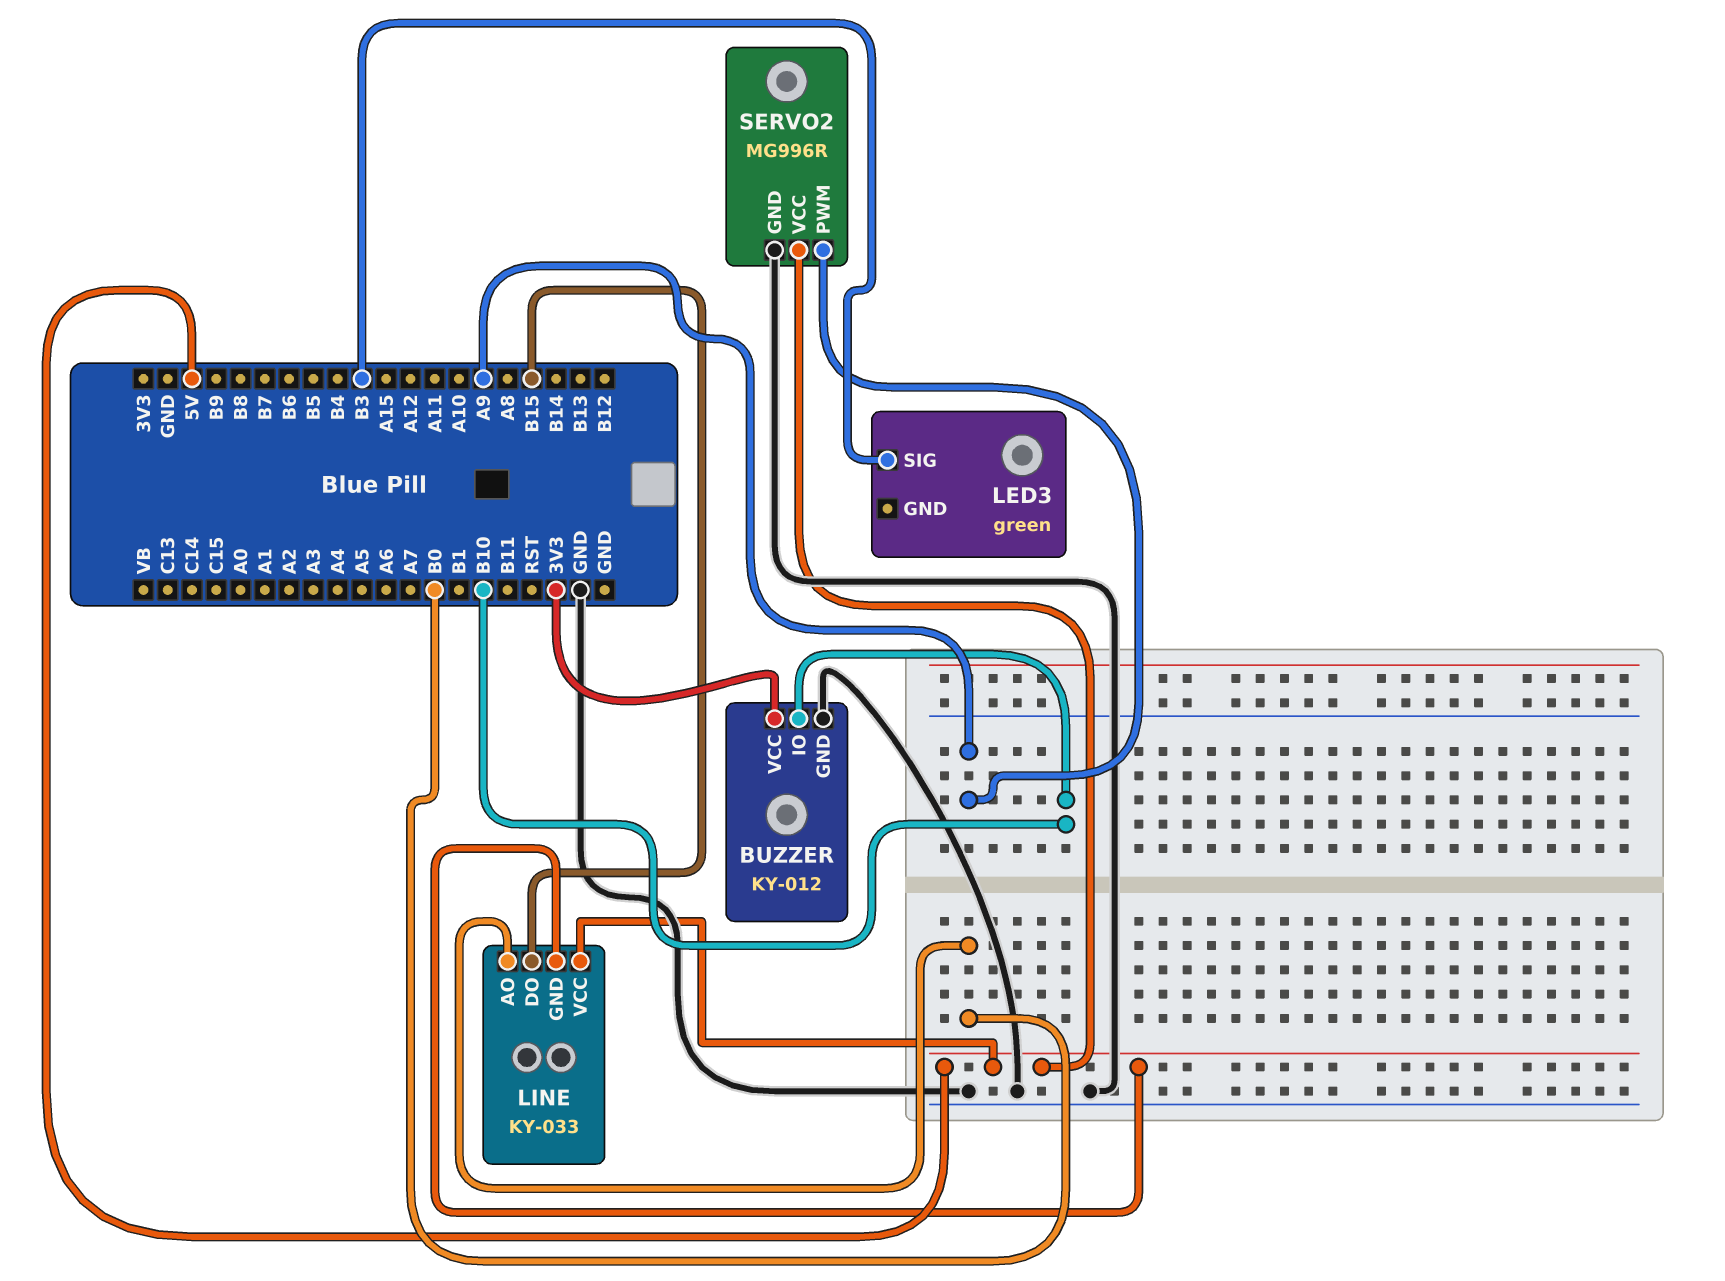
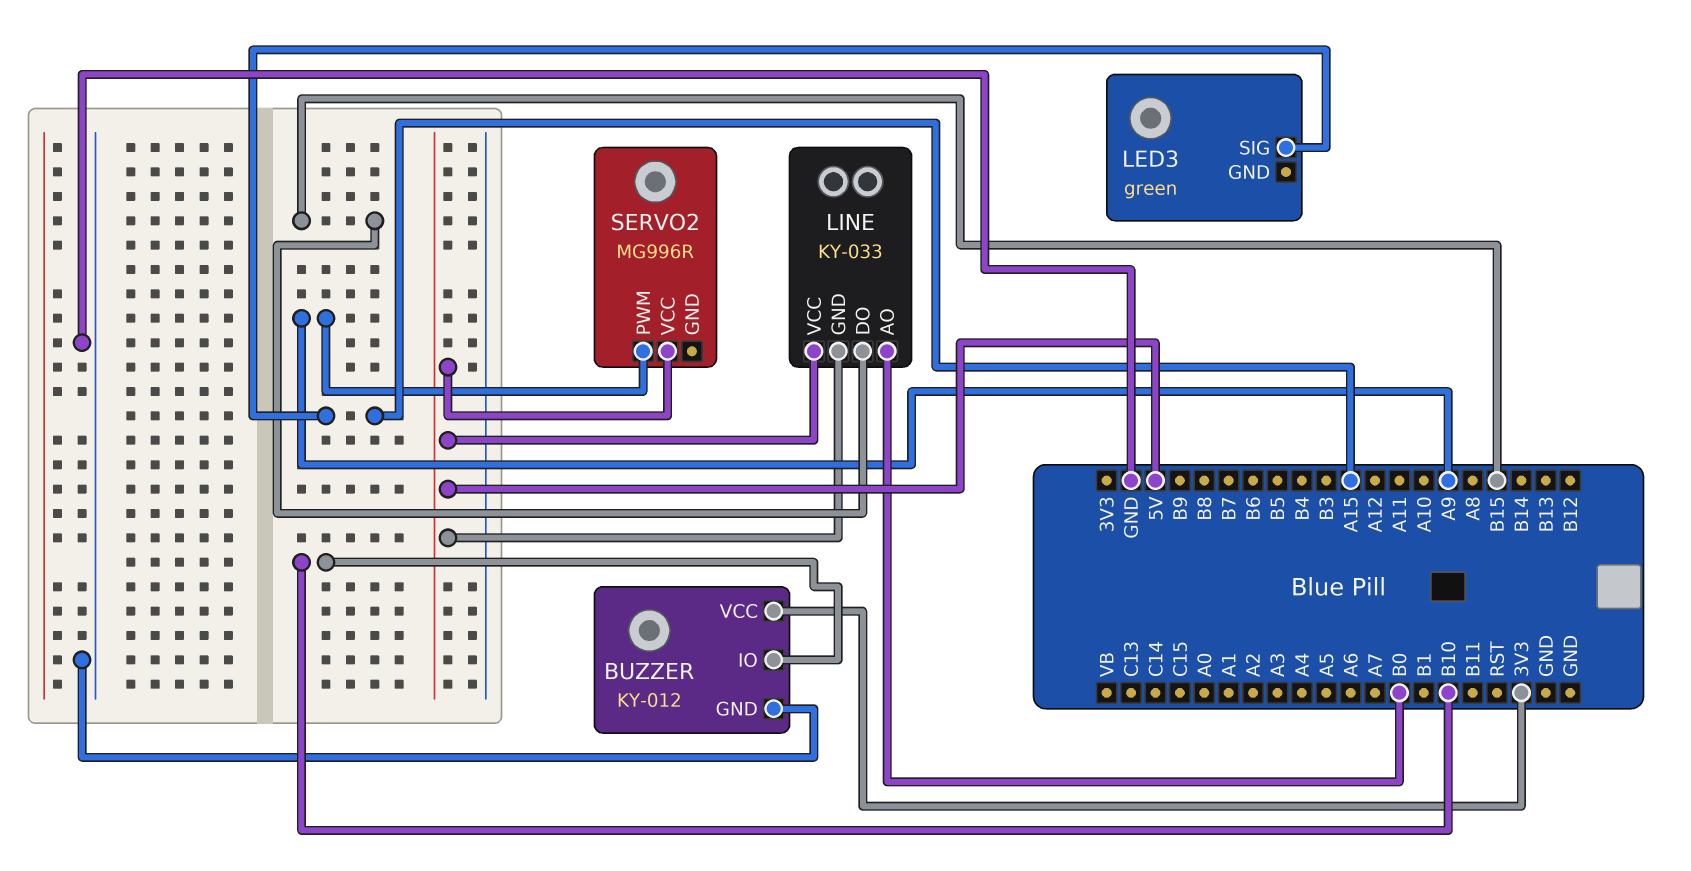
LED3 pin SIG: B3 -> A15
SERVO2 pin GND: GND -> none

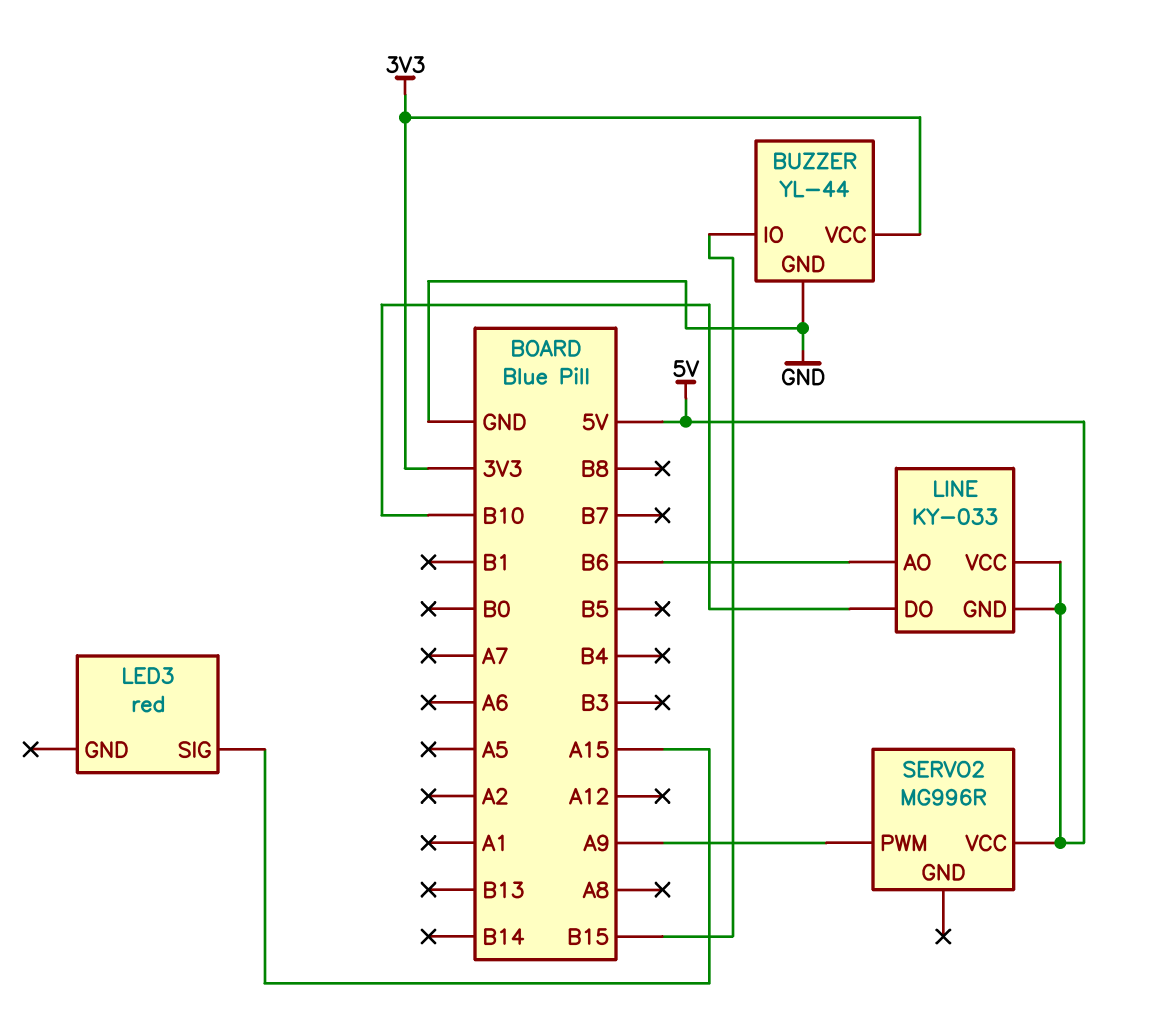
BUZZER: KY-012 -> YL-44
BUZZER pin IO: B10 -> B15
LED3: green -> red
LINE pin AO: B0 -> B6
LINE pin DO: B15 -> B10

